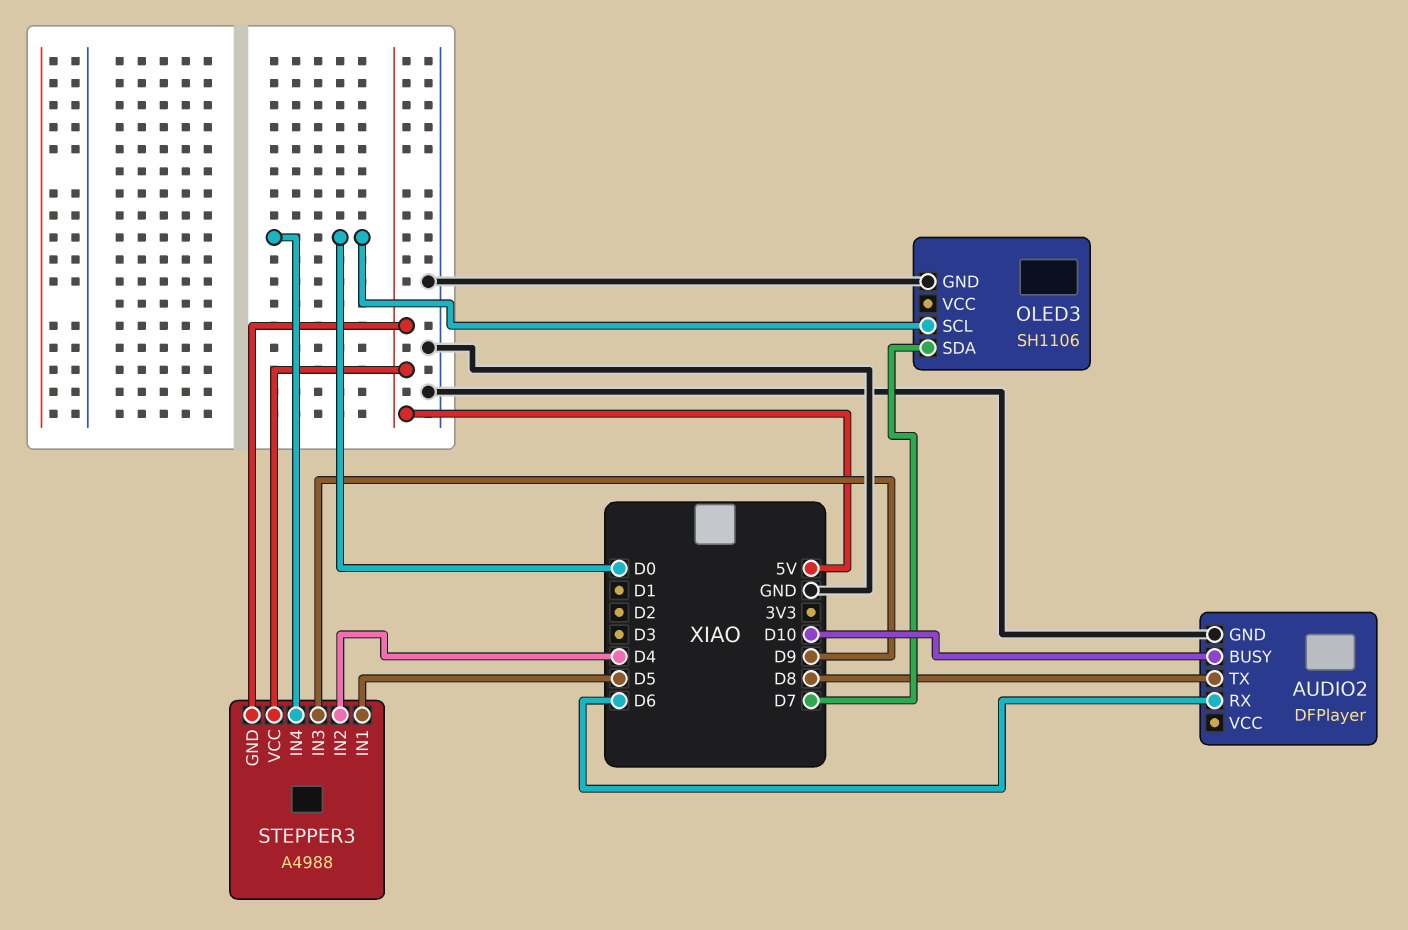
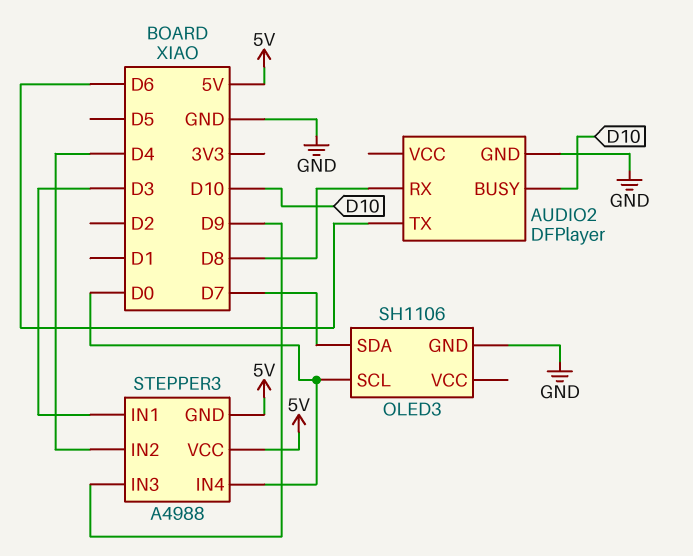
AUDIO2 pin RX: D6 -> D8
AUDIO2 pin TX: D8 -> D6
STEPPER3 pin IN1: D5 -> D3

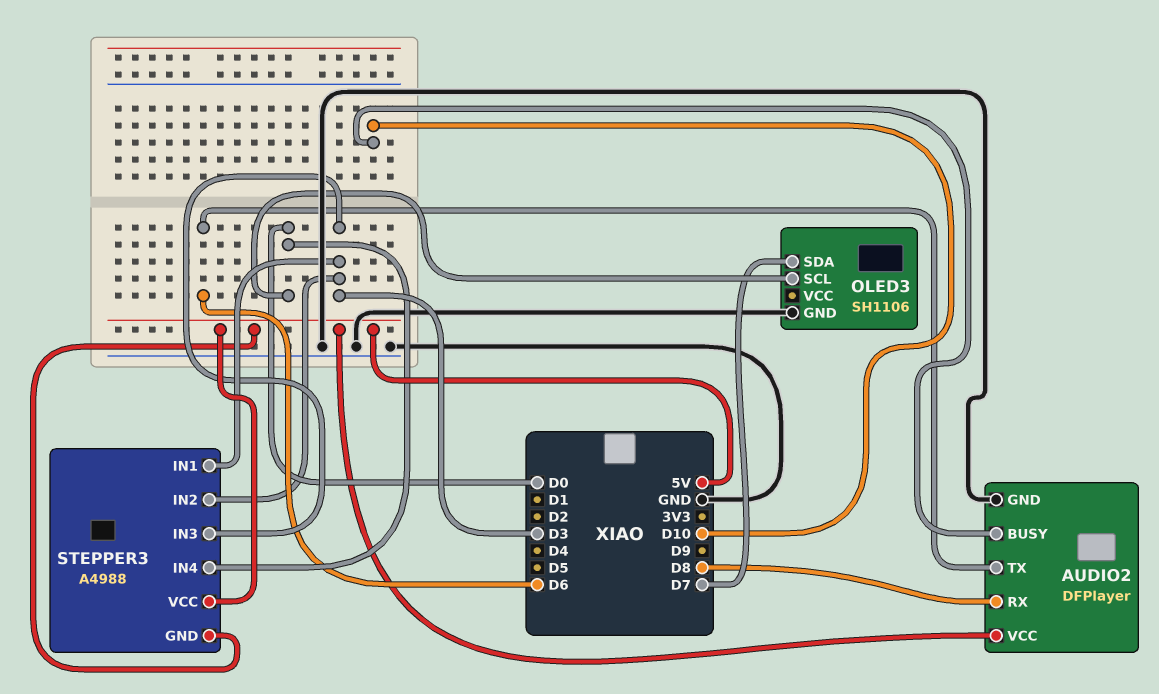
AUDIO2 pin VCC: none -> 5V
STEPPER3 pin IN2: D4 -> D3
STEPPER3 pin IN3: D9 -> D3

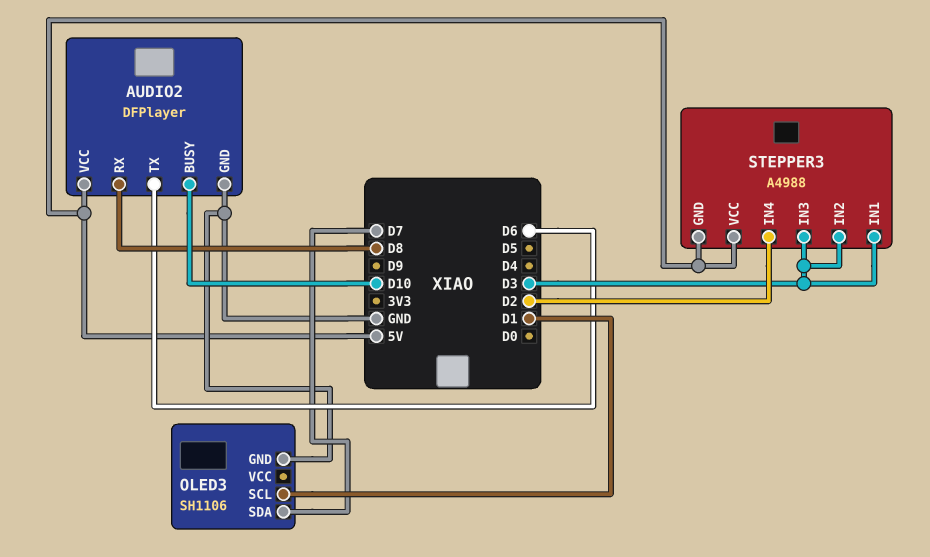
OLED3 pin SCL: D0 -> D1
STEPPER3 pin IN4: D0 -> D2

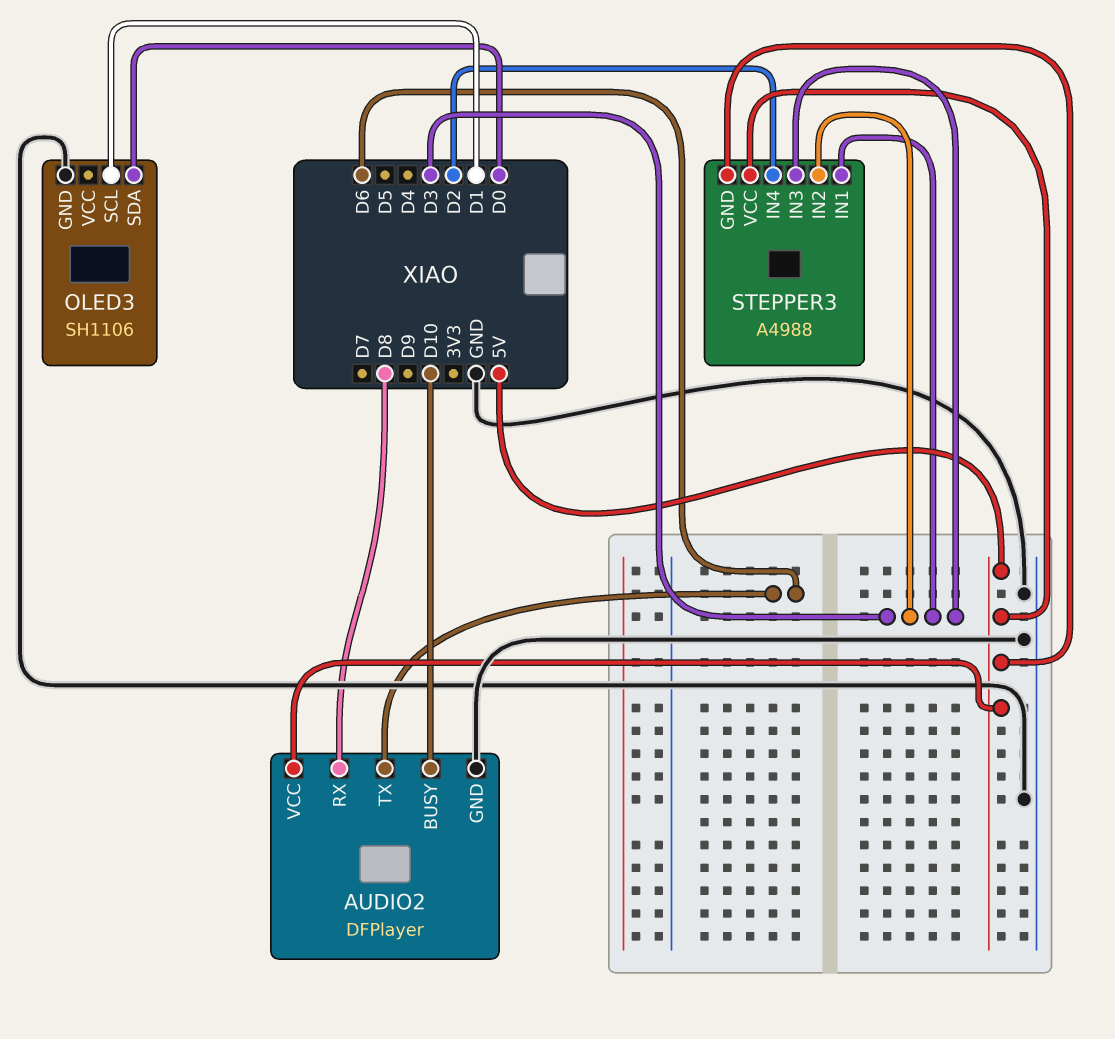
OLED3 pin SDA: D7 -> D0

